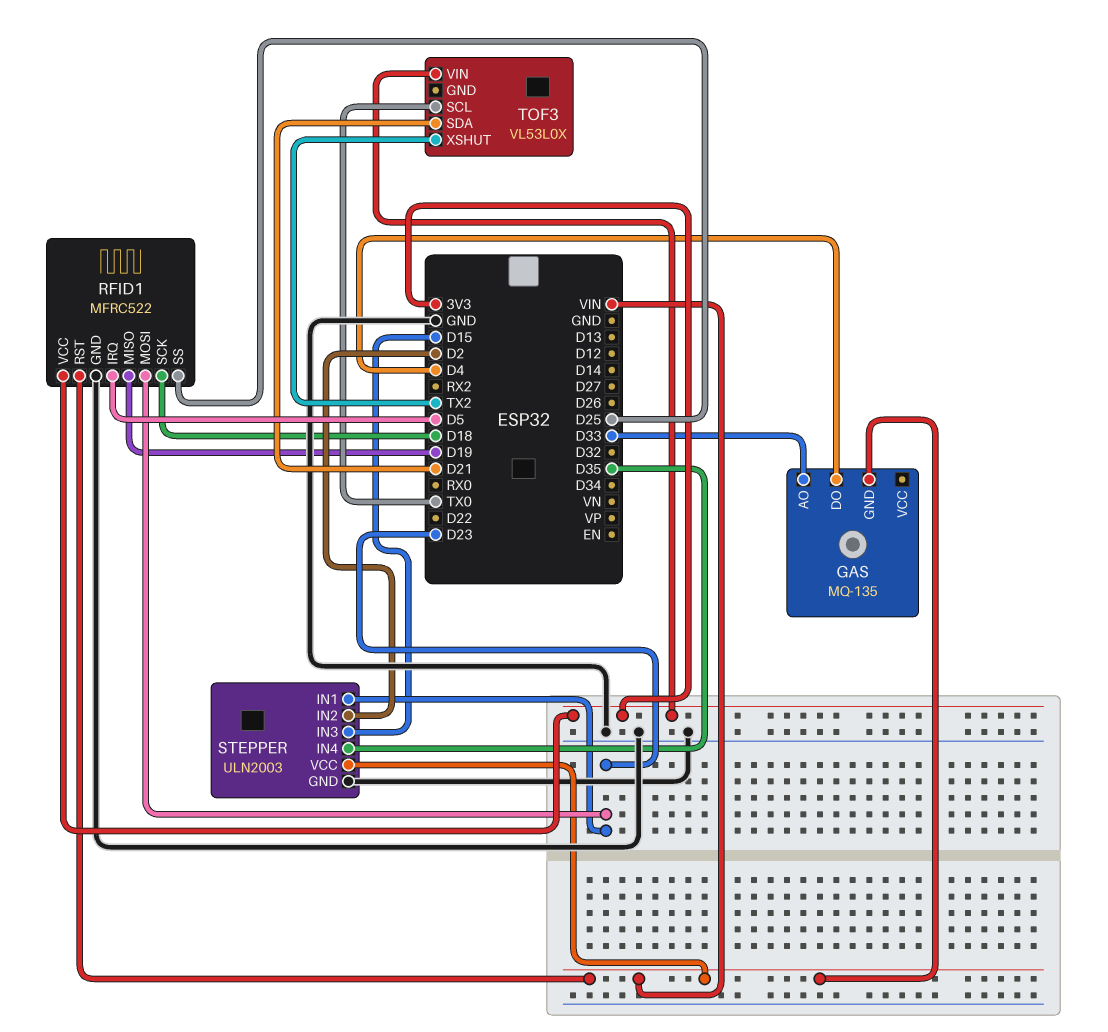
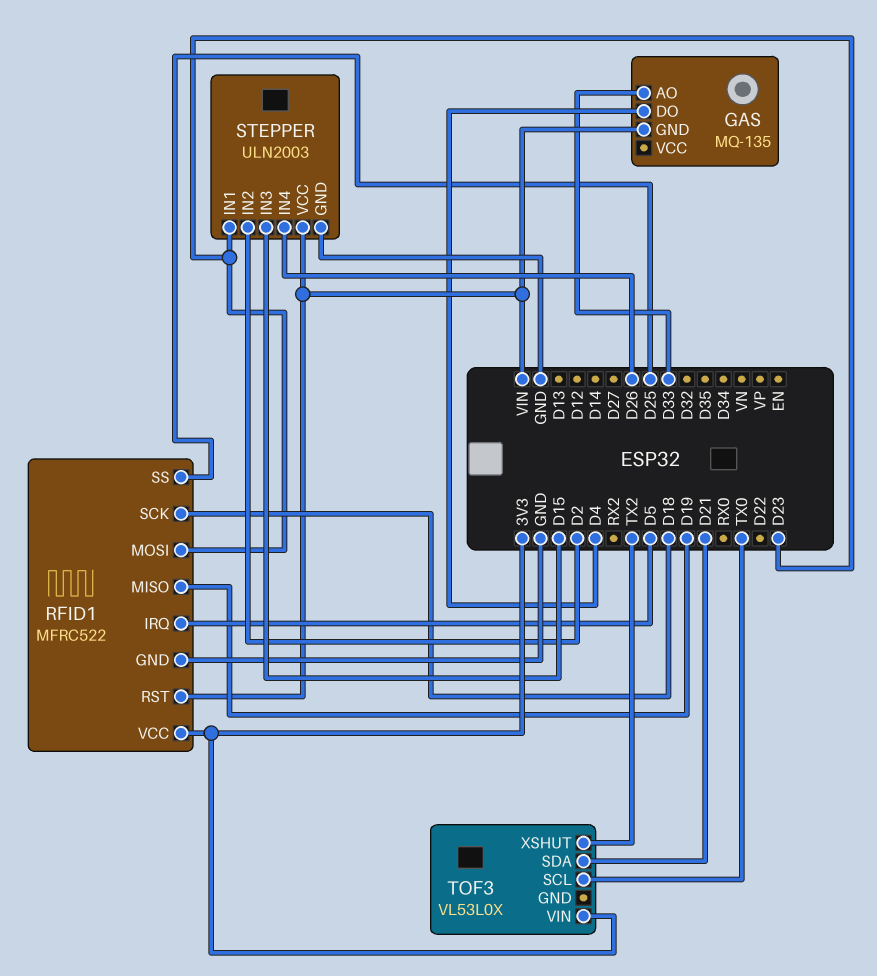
STEPPER pin IN4: D35 -> D26

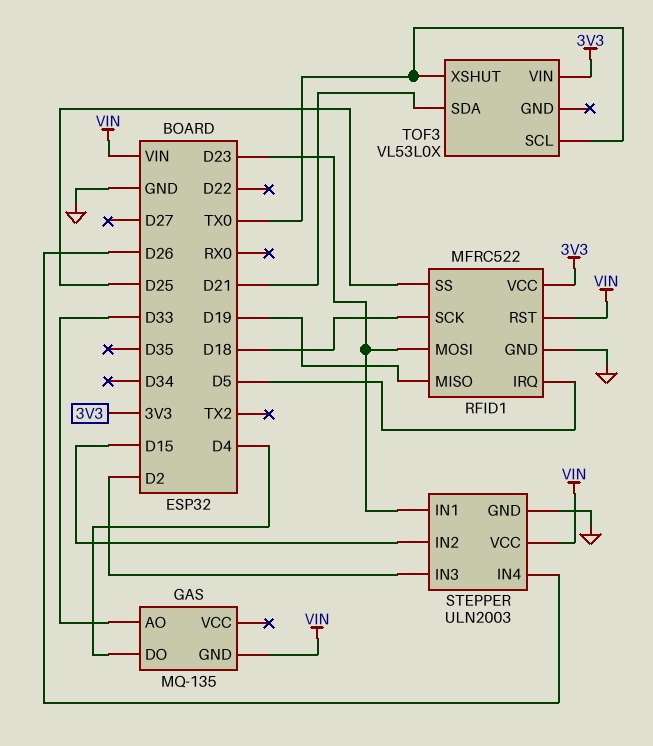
STEPPER pin IN2: D2 -> D15
STEPPER pin IN3: D15 -> D2
TOF3 pin XSHUT: TX2 -> TX0

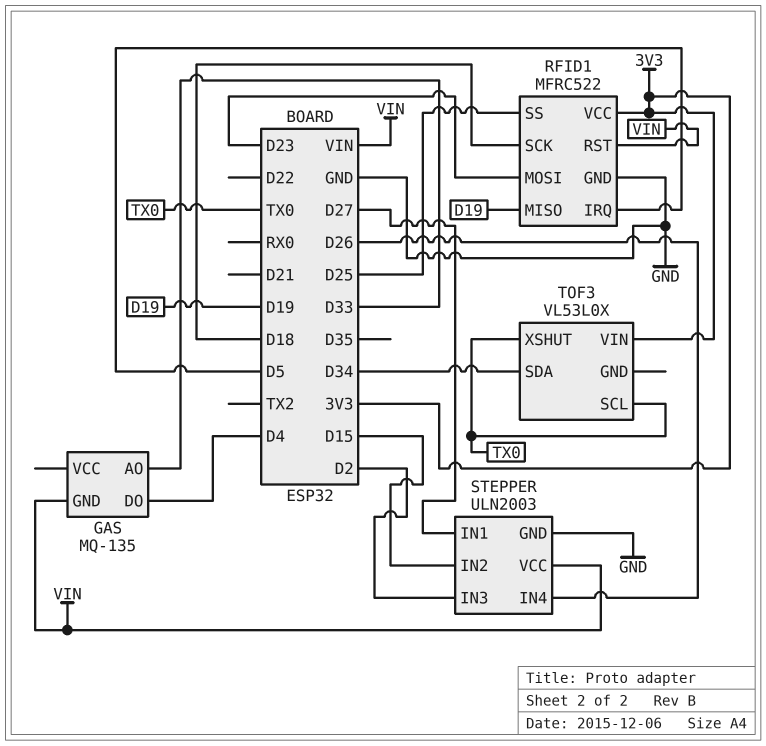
STEPPER pin IN1: D23 -> D27
TOF3 pin SDA: D21 -> D34

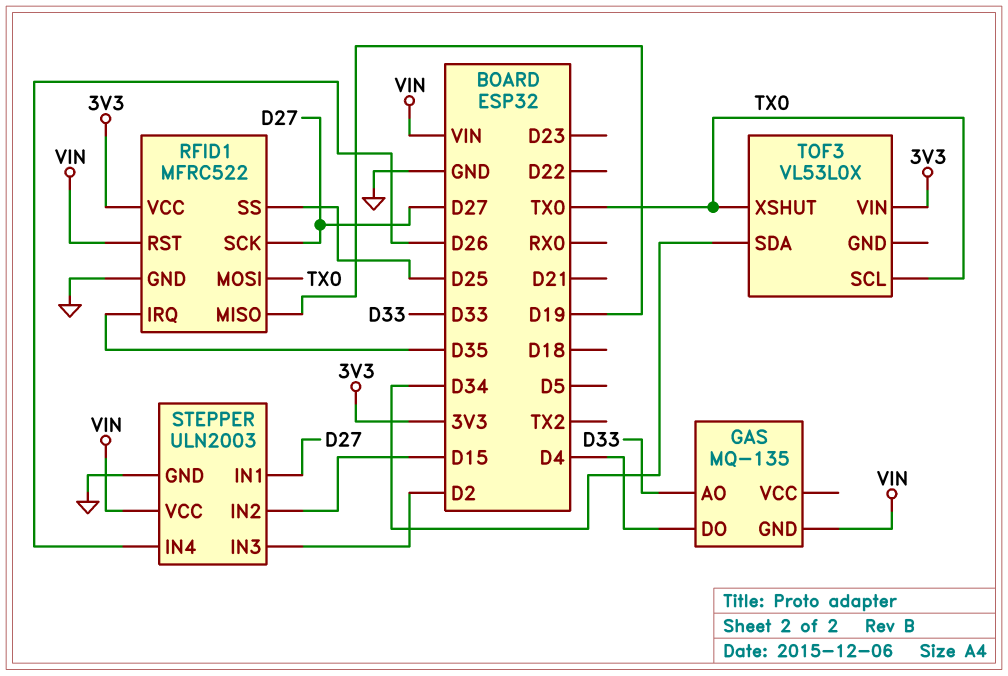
RFID1 pin IRQ: D5 -> D35
RFID1 pin MOSI: D23 -> TX0
RFID1 pin SCK: D18 -> D27

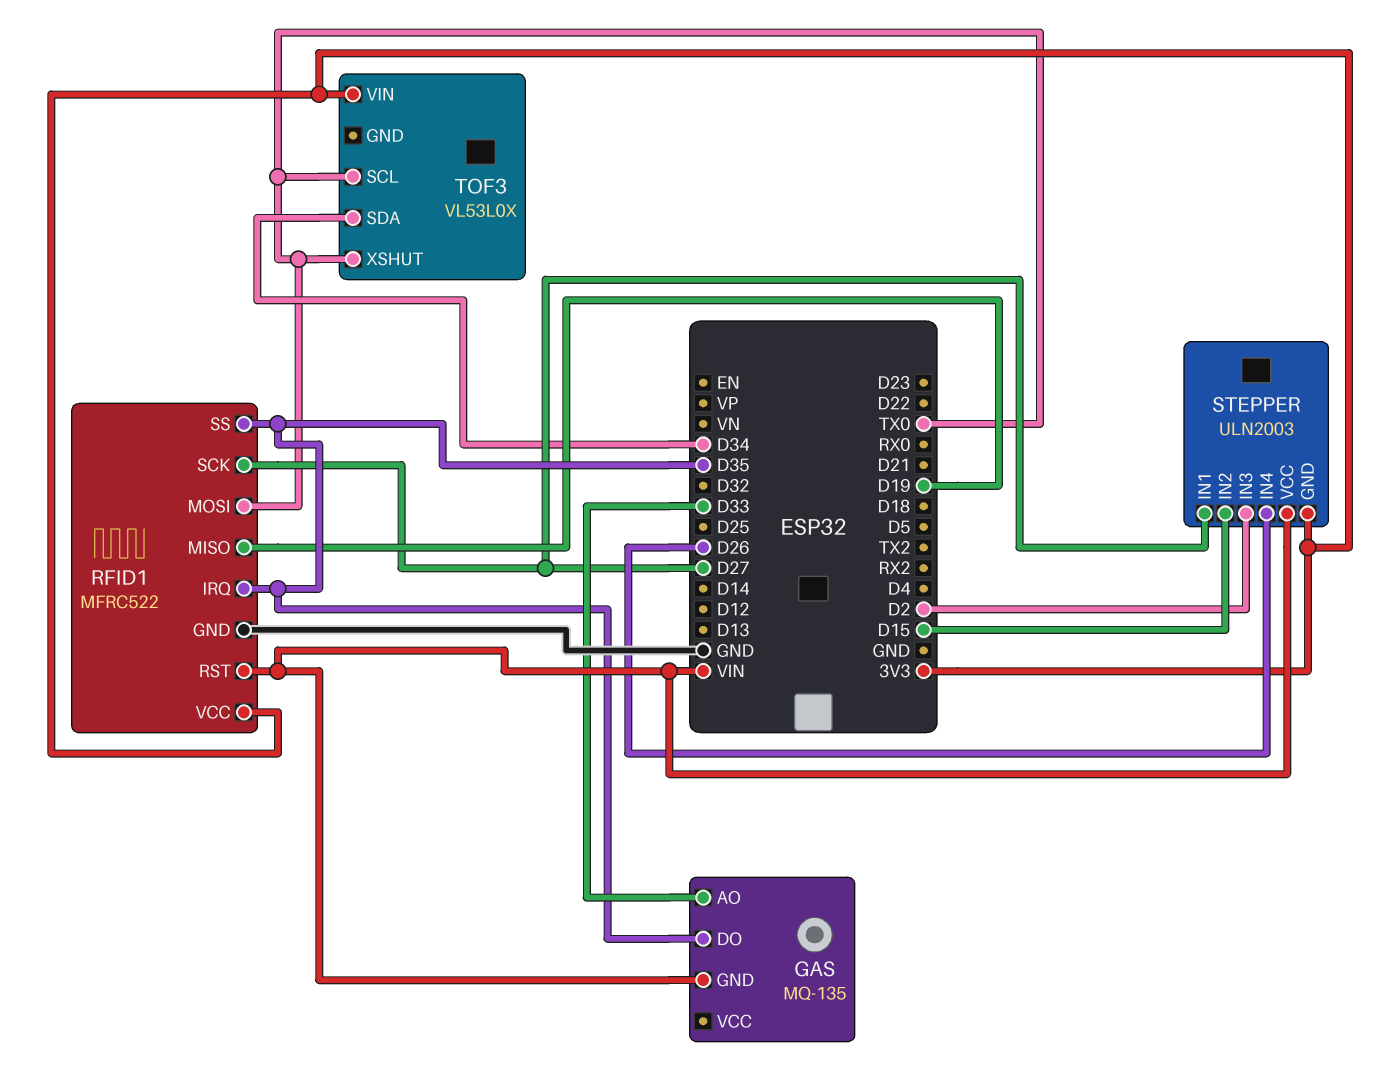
GAS pin DO: D4 -> D35
RFID1 pin SS: D25 -> D35
STEPPER pin GND: GND -> 3V3

